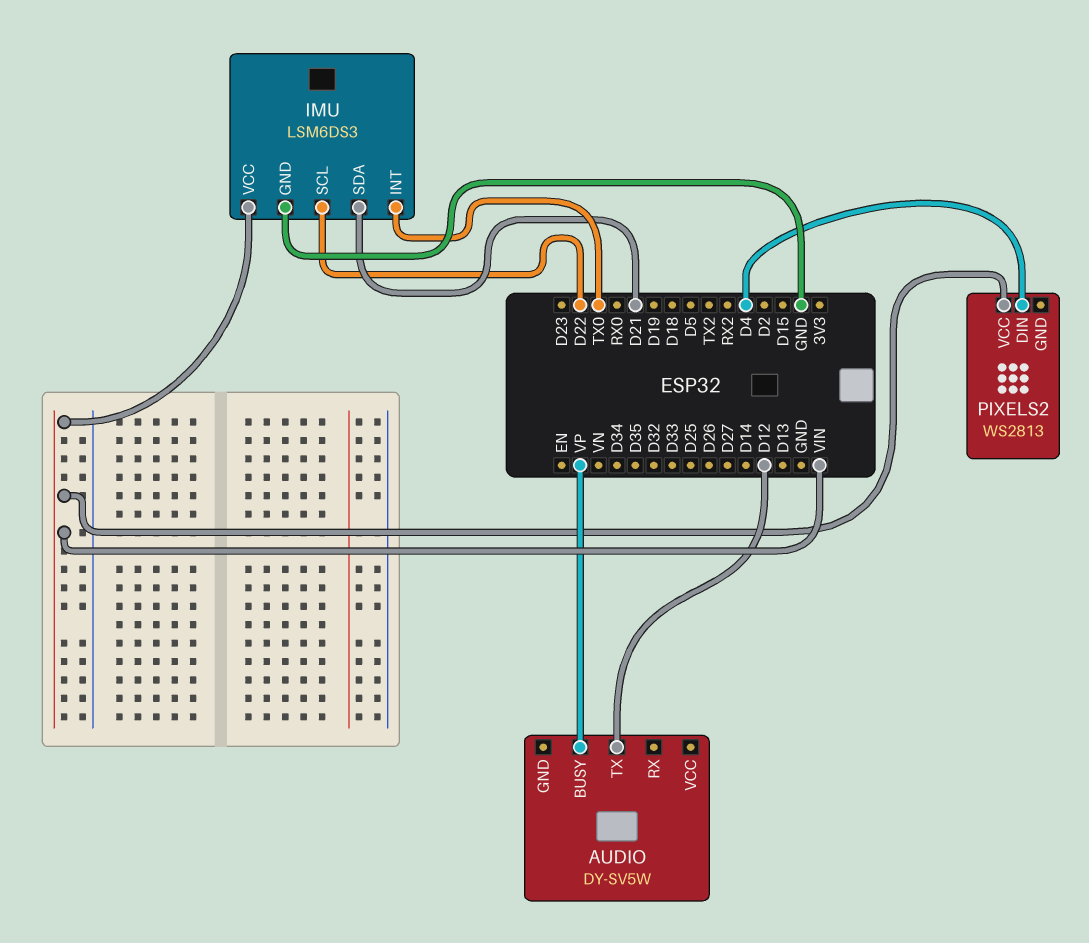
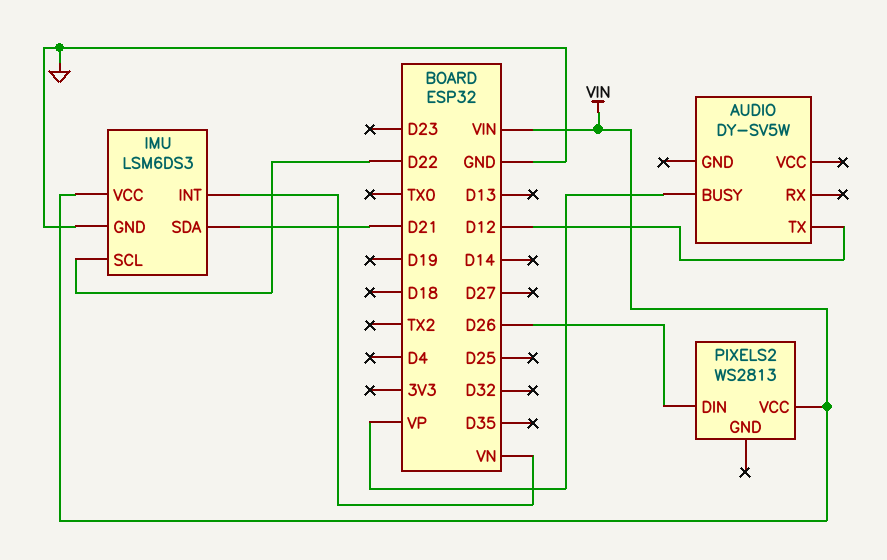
IMU pin INT: TX0 -> VN
PIXELS2 pin DIN: D4 -> D26

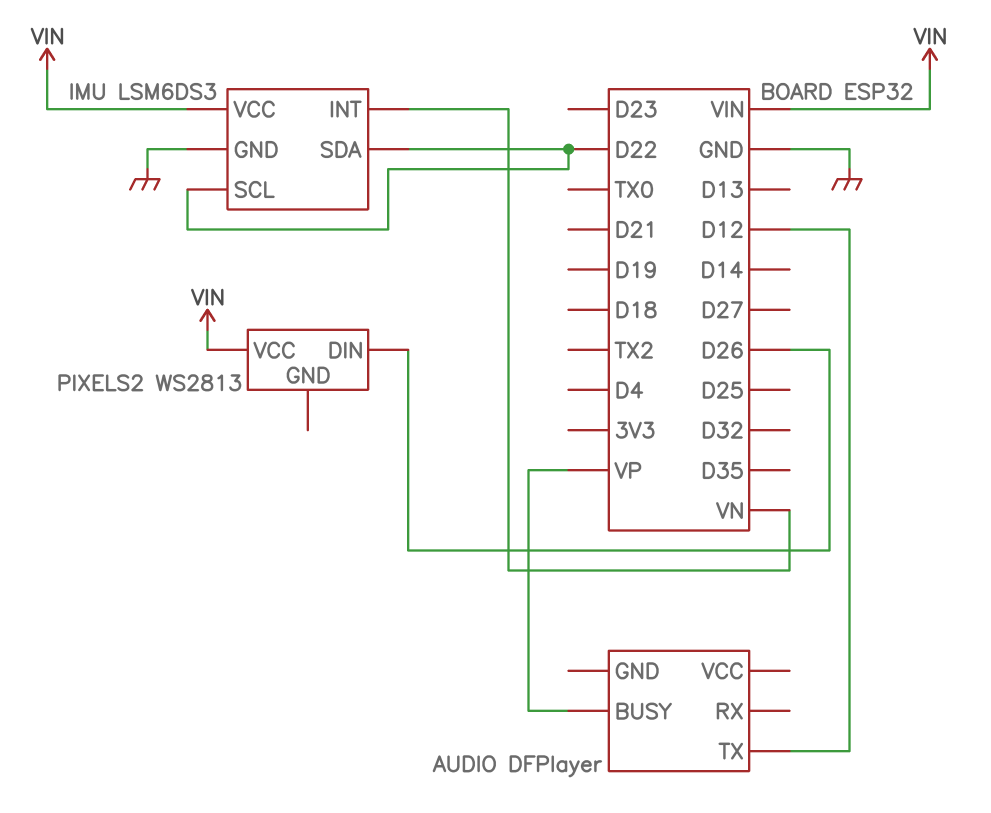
AUDIO: DY-SV5W -> DFPlayer
IMU pin SDA: D21 -> D22

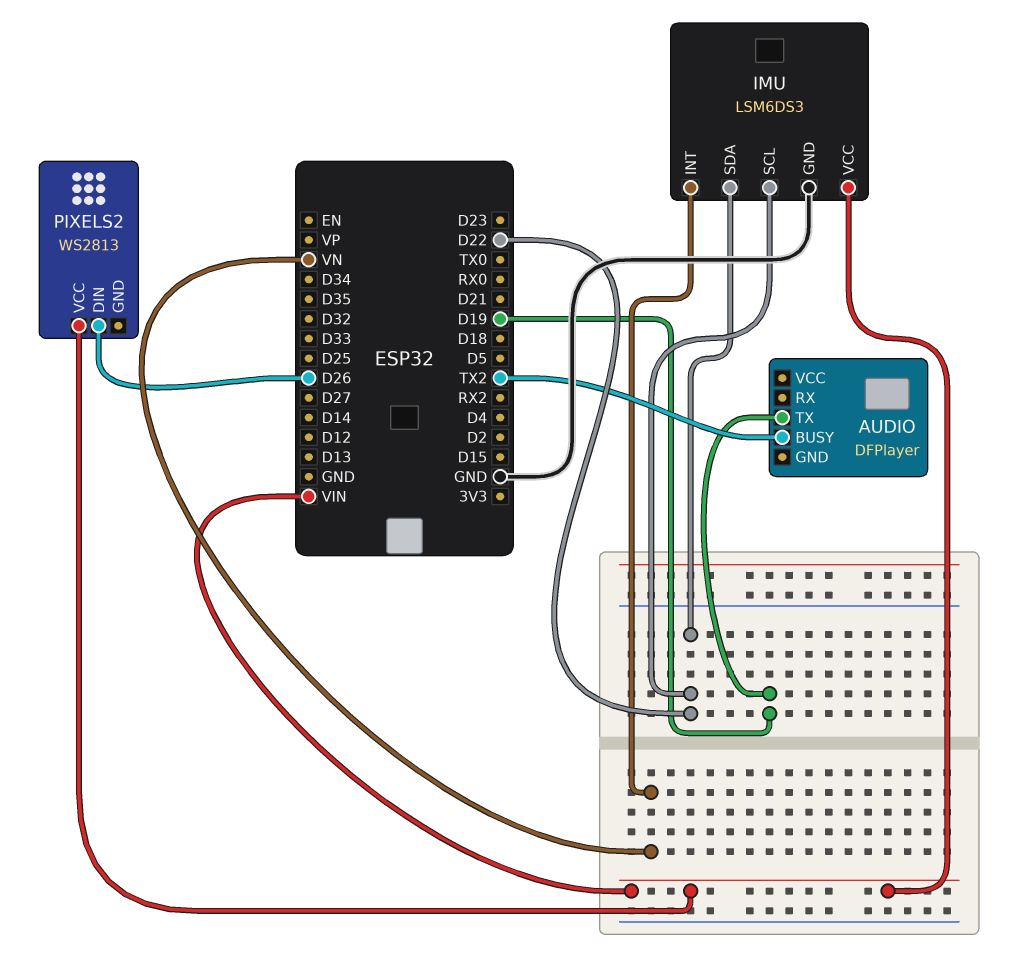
AUDIO pin BUSY: VP -> TX2
AUDIO pin TX: D12 -> D19

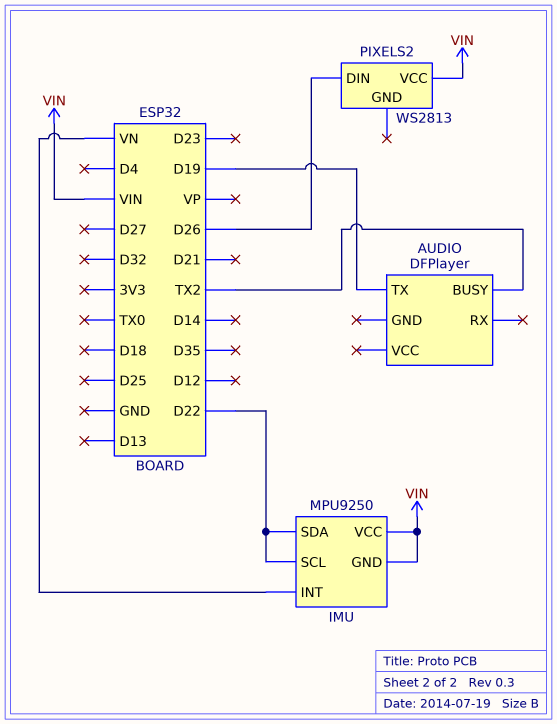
IMU: LSM6DS3 -> MPU9250
IMU pin GND: GND -> VIN

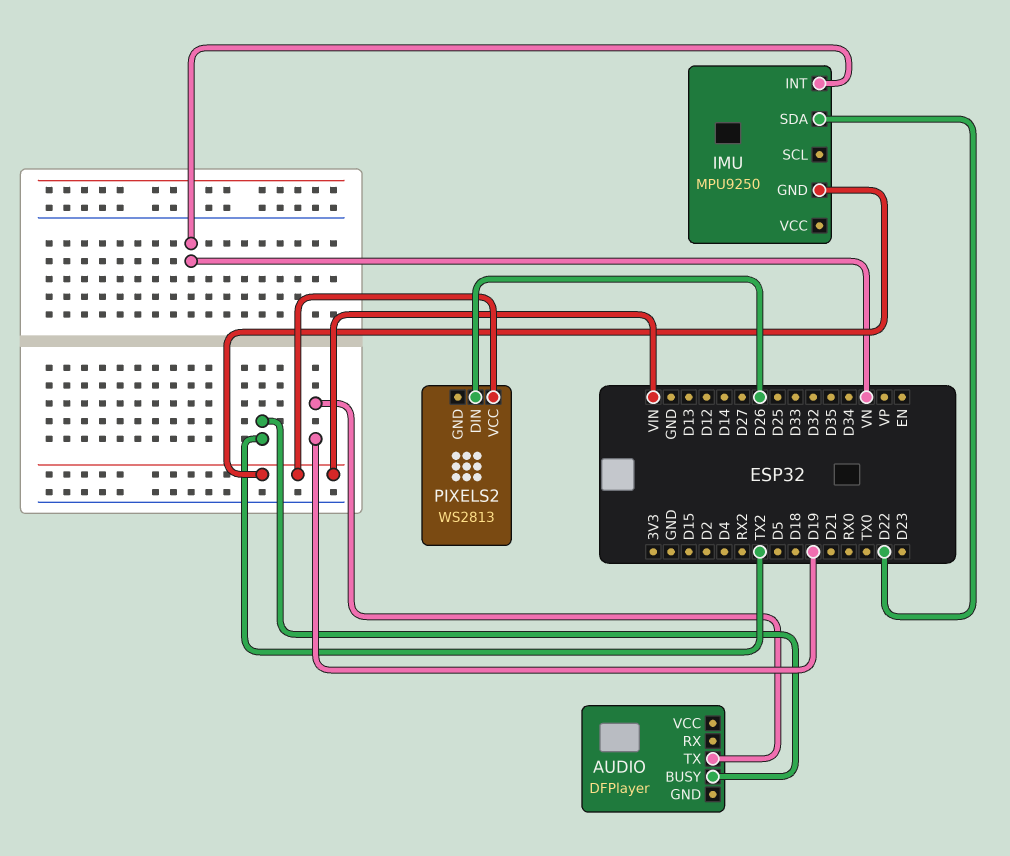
IMU pin SCL: D22 -> none
IMU pin VCC: VIN -> none

